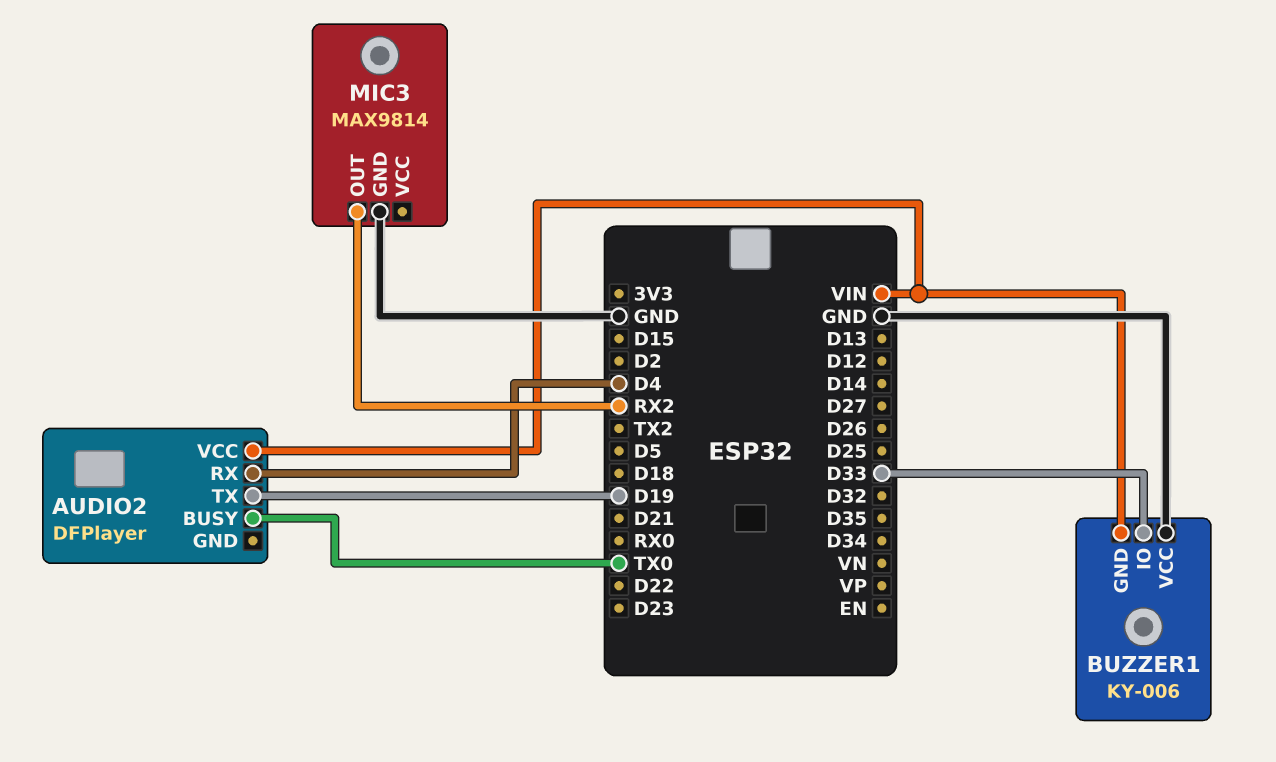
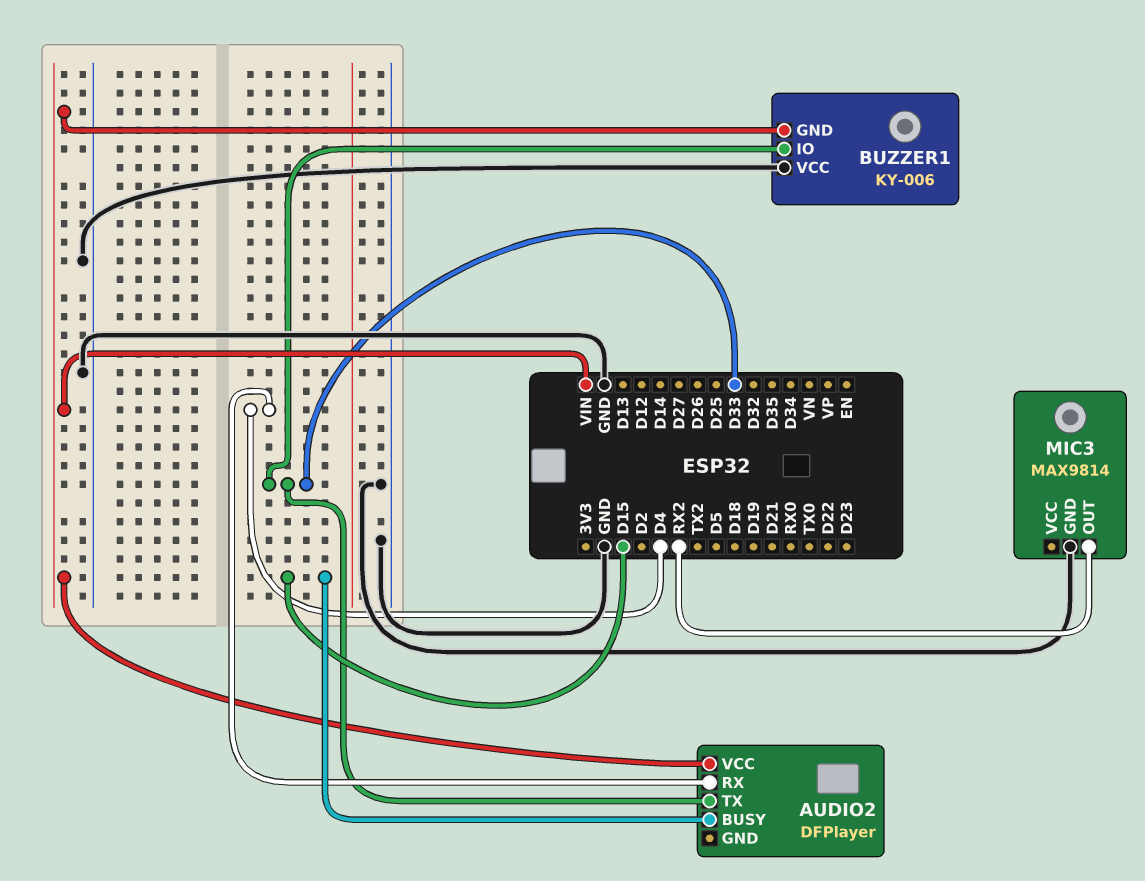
AUDIO2 pin BUSY: TX0 -> D15
AUDIO2 pin TX: D19 -> D33

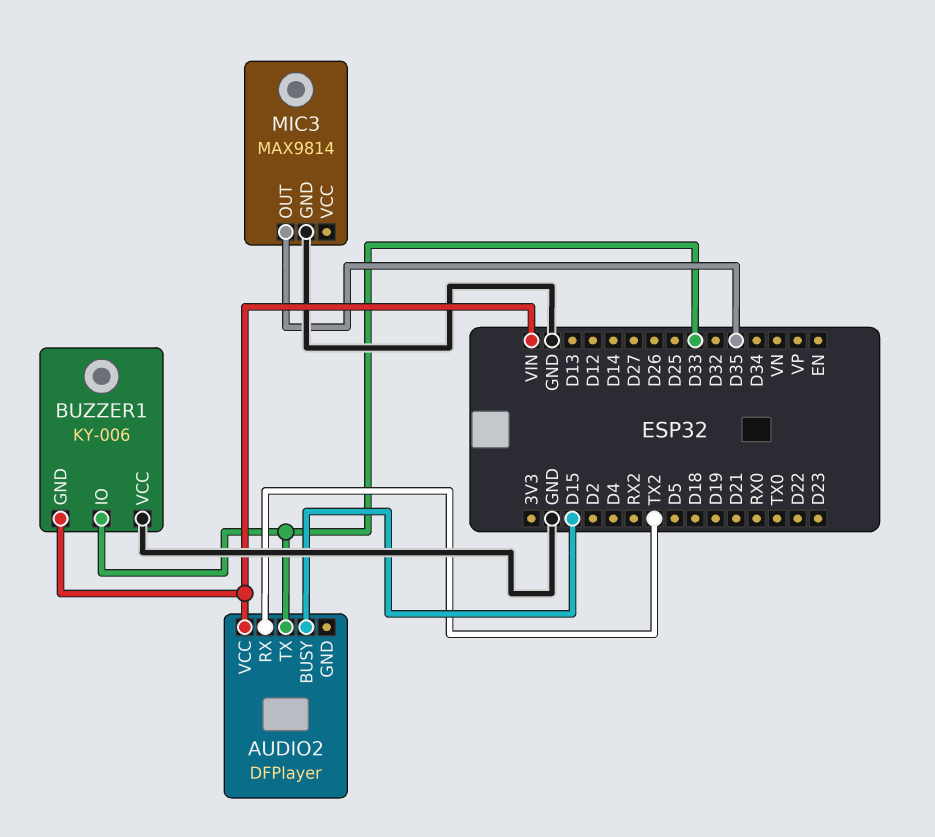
AUDIO2 pin RX: D4 -> TX2
MIC3 pin OUT: RX2 -> D35

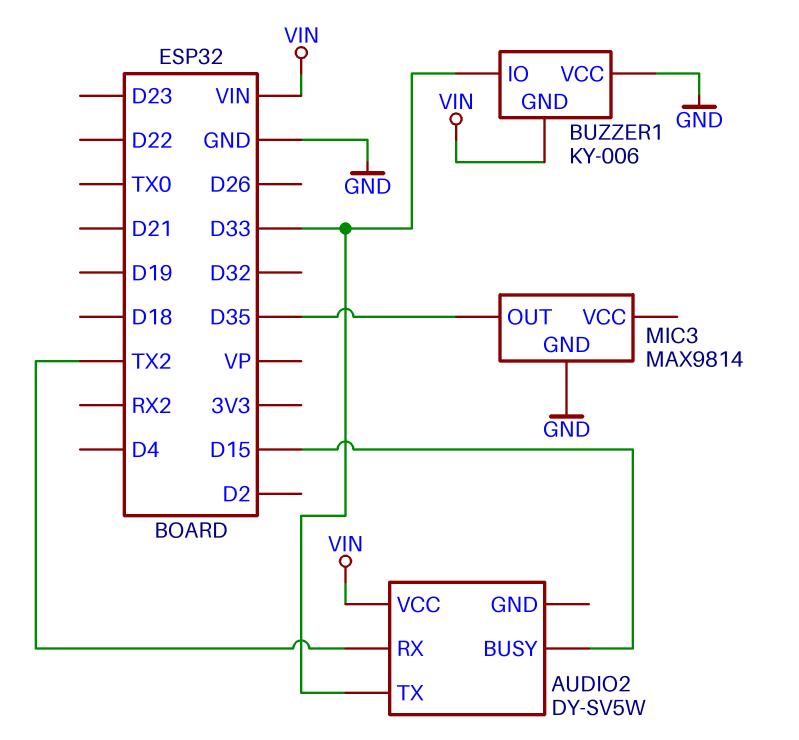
AUDIO2: DFPlayer -> DY-SV5W

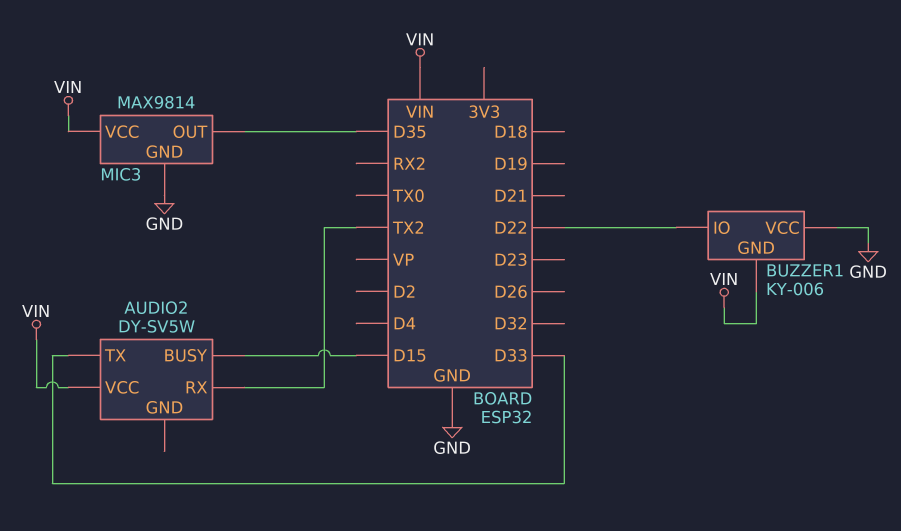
BUZZER1 pin IO: D33 -> D22
MIC3 pin VCC: none -> VIN

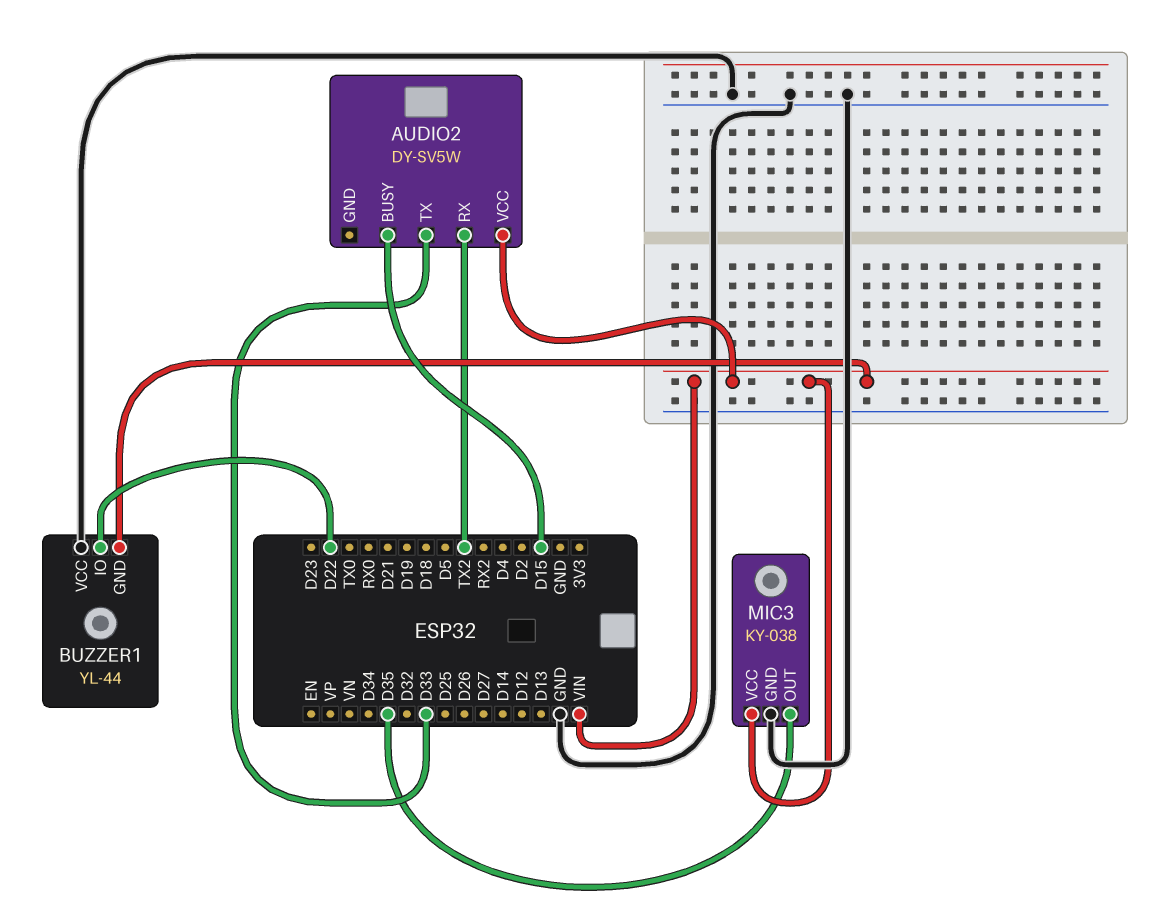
BUZZER1: KY-006 -> YL-44
MIC3: MAX9814 -> KY-038

